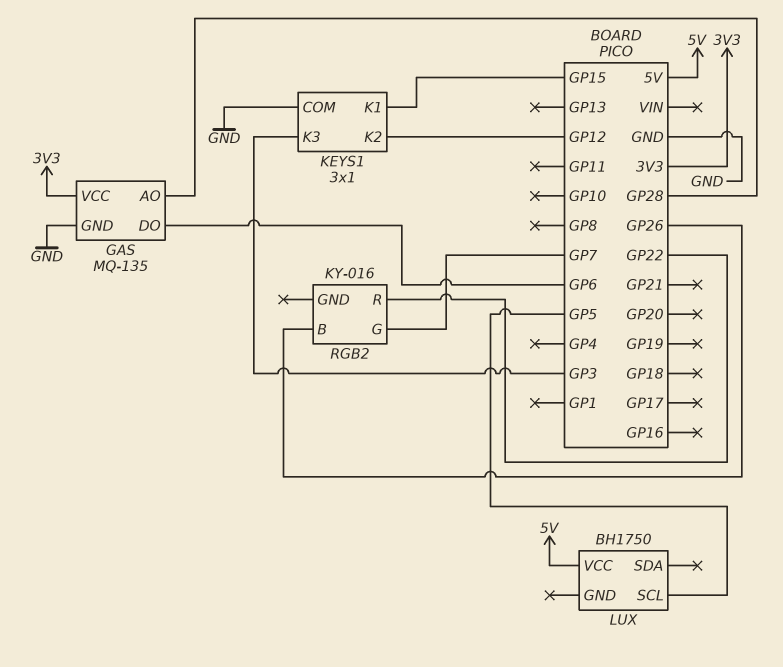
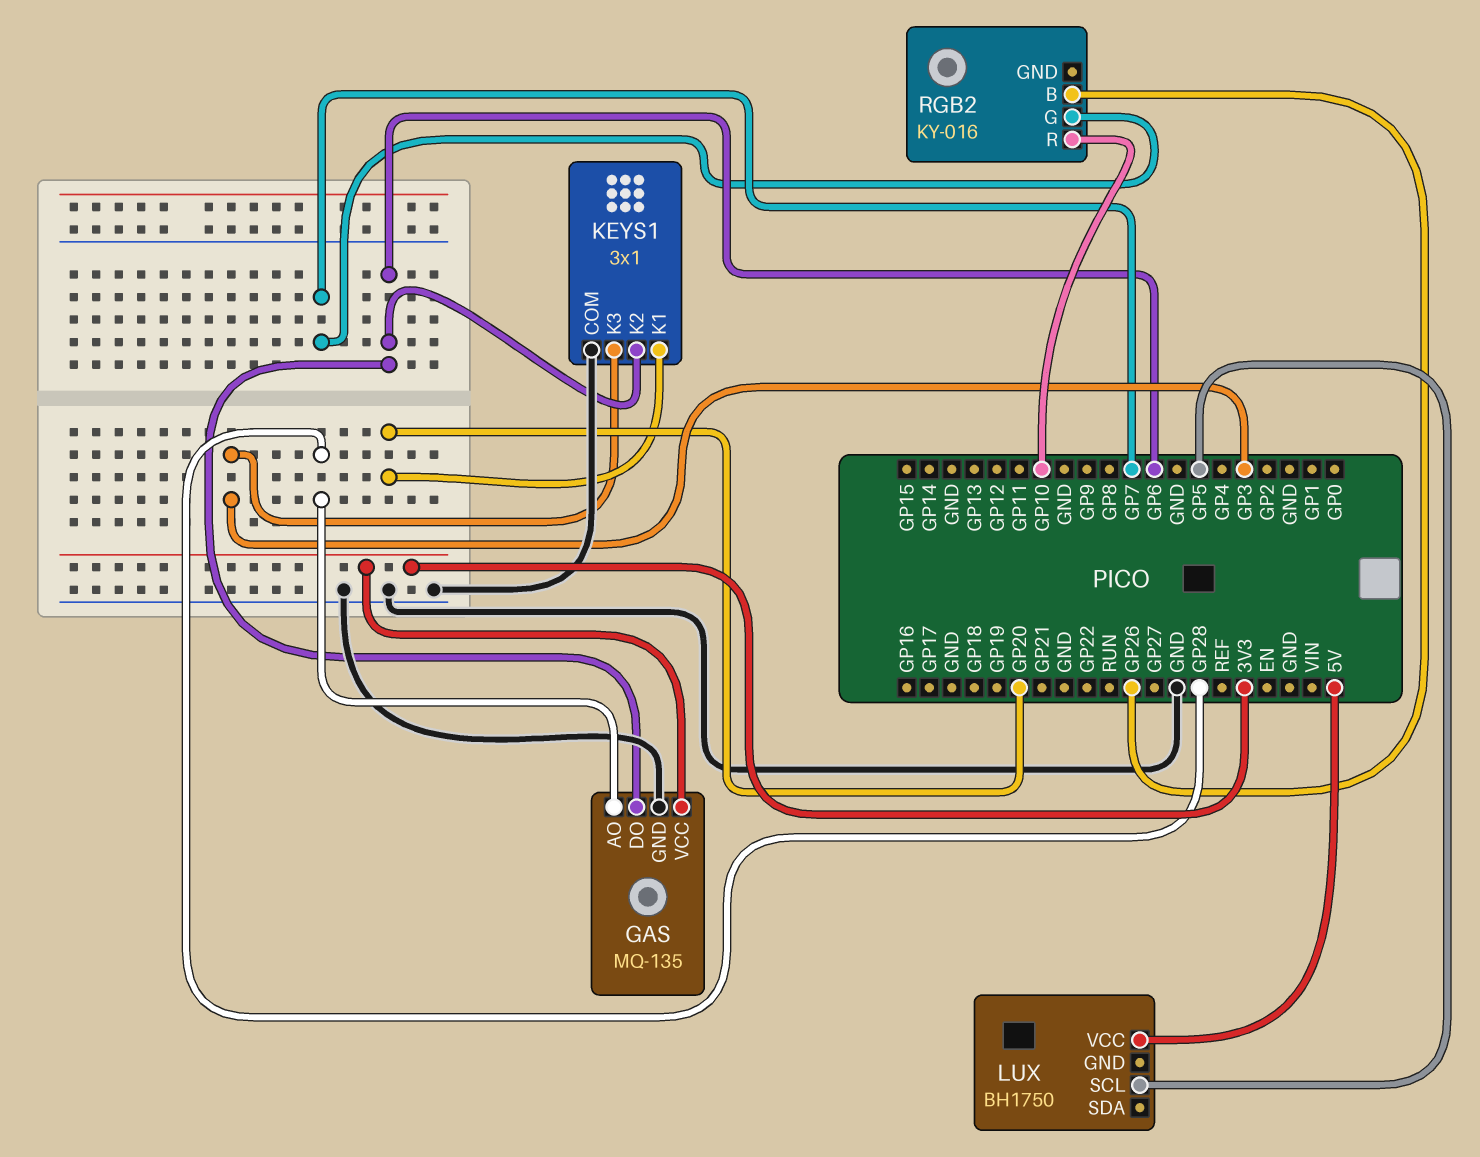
KEYS1 pin K1: GP15 -> GP20
KEYS1 pin K2: GP12 -> GP6
RGB2 pin R: GP22 -> GP10

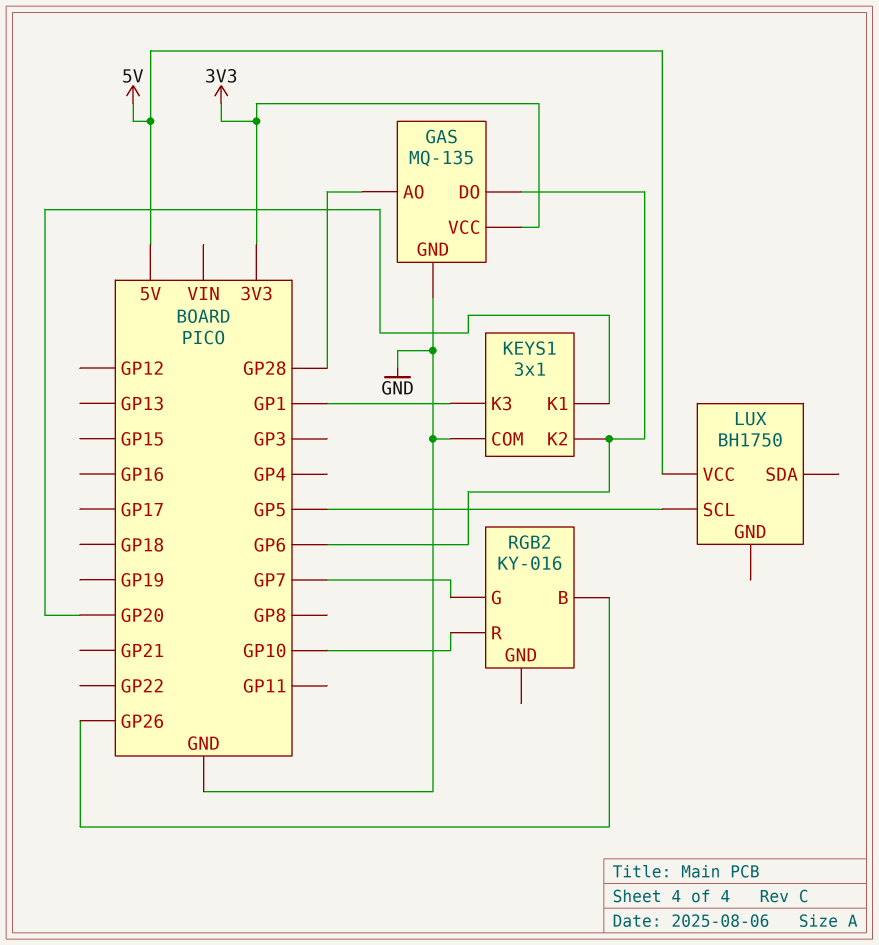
KEYS1 pin K3: GP3 -> GP1

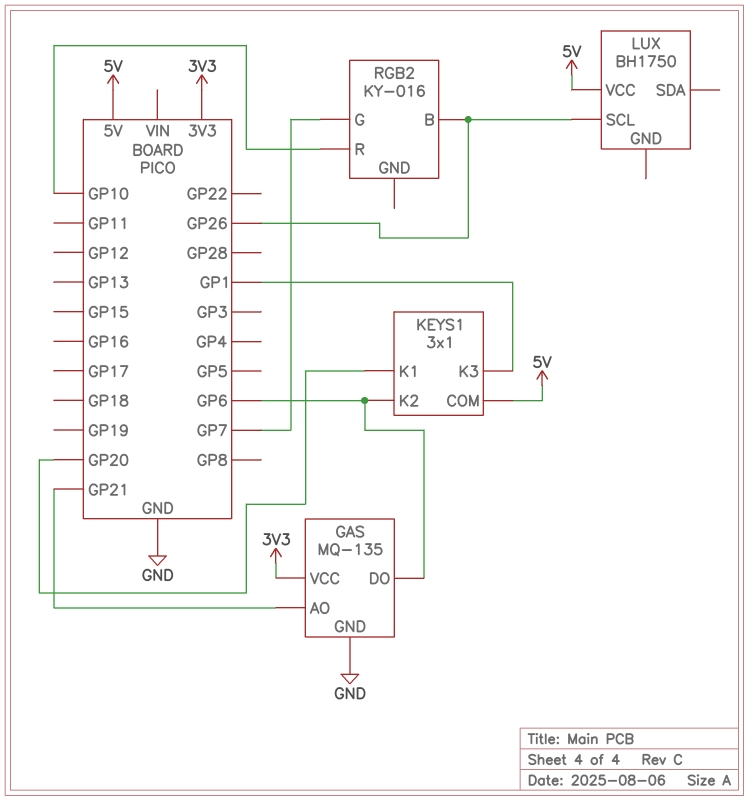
GAS pin AO: GP28 -> GP21
KEYS1 pin COM: GND -> 5V
LUX pin SCL: GP5 -> GP26

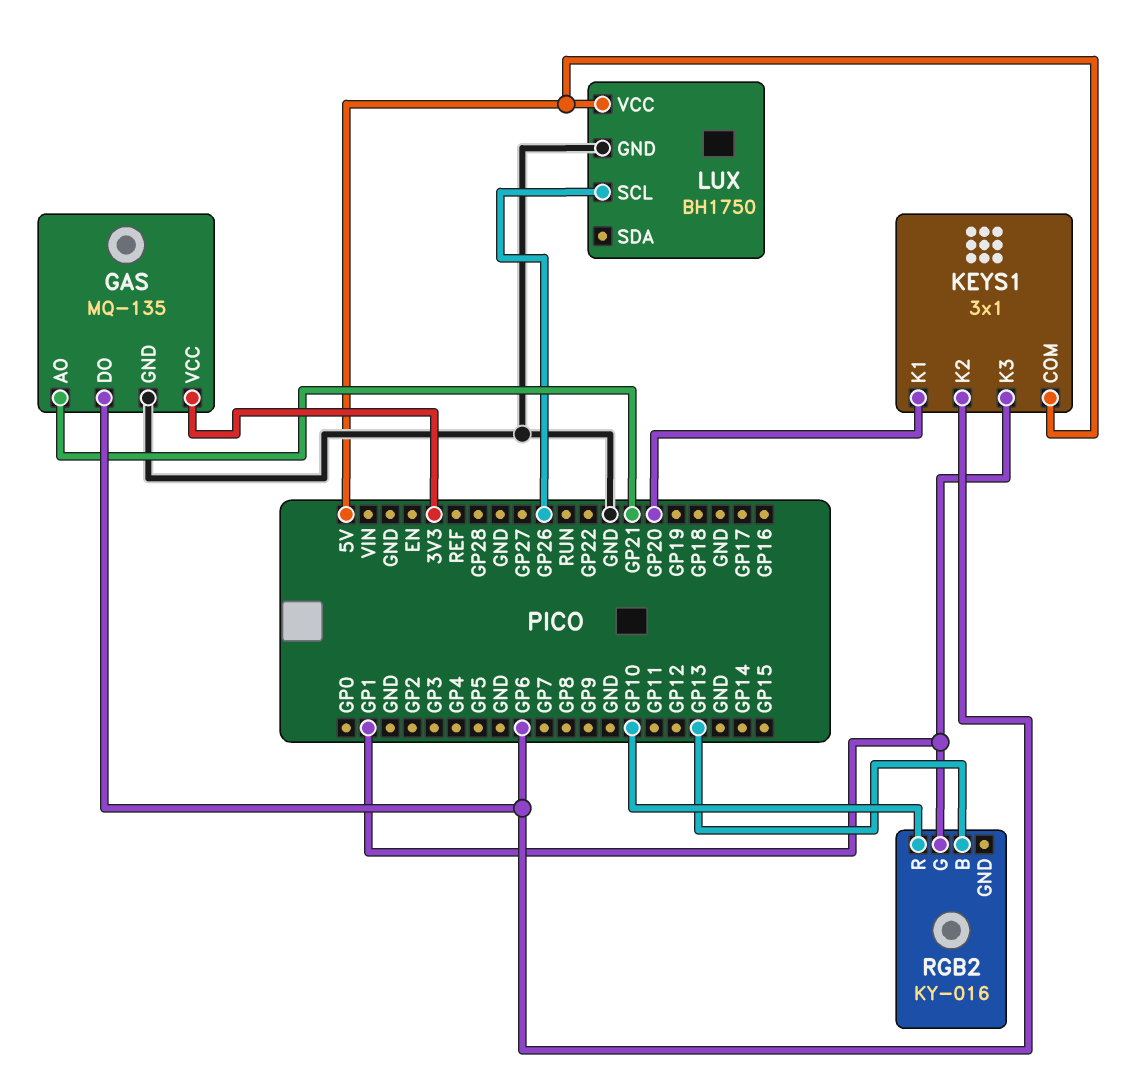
LUX pin GND: none -> GND
RGB2 pin B: GP26 -> GP13
RGB2 pin G: GP7 -> GP1

